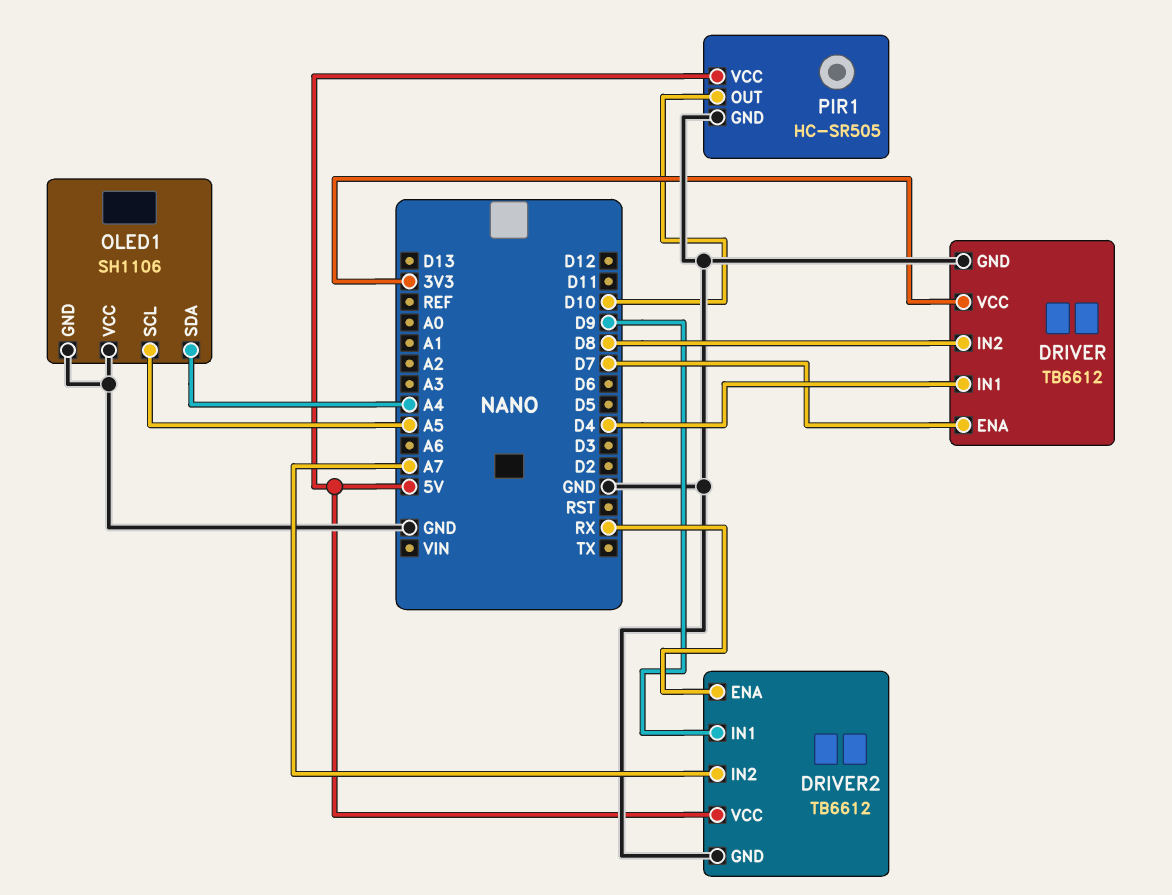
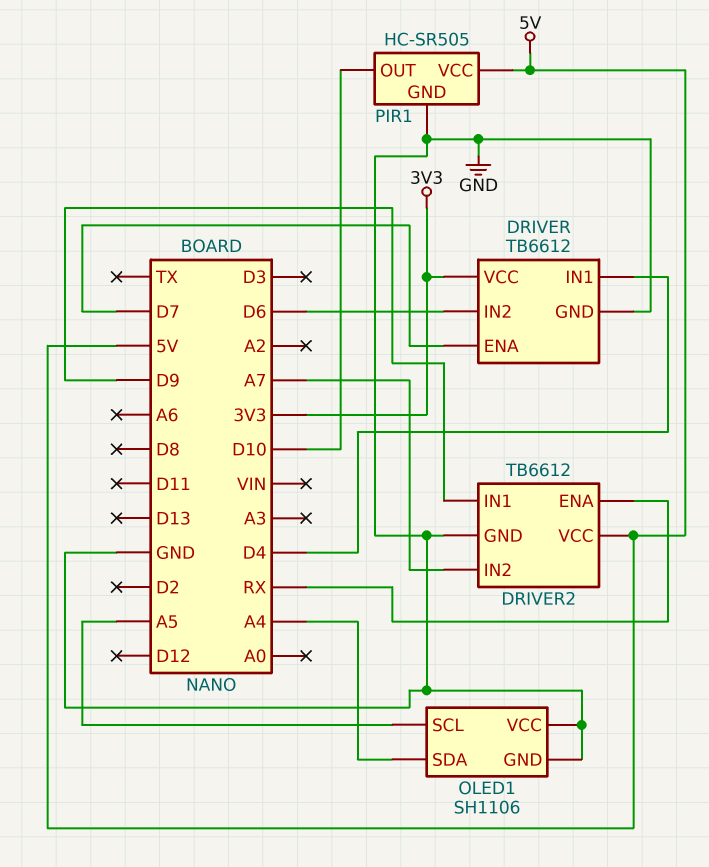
DRIVER pin IN2: D8 -> D6

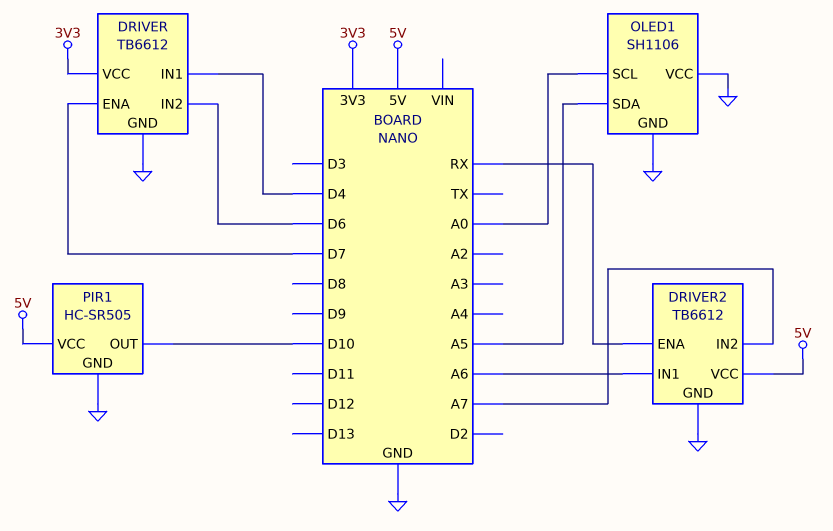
DRIVER2 pin IN1: D9 -> A6
OLED1 pin SCL: A5 -> A0
OLED1 pin SDA: A4 -> A5

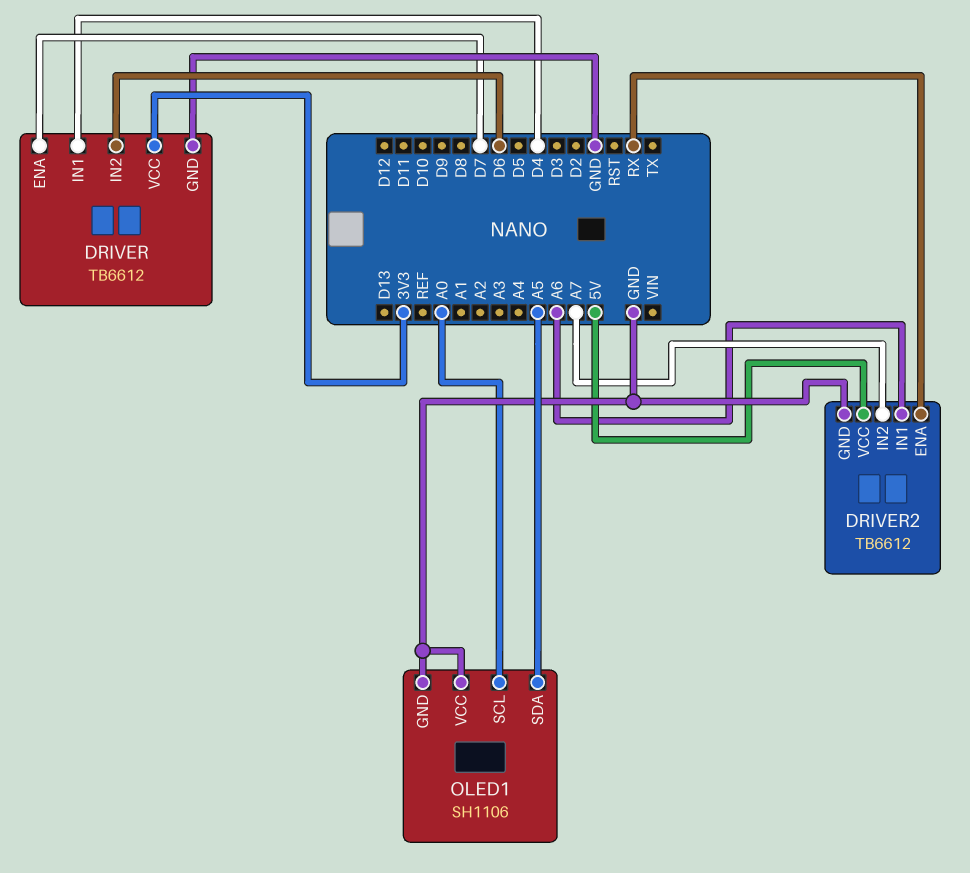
PIR1: HC-SR505 -> none
PIR1 pin GND: GND -> none
PIR1 pin OUT: D10 -> none
PIR1 pin VCC: 5V -> none

